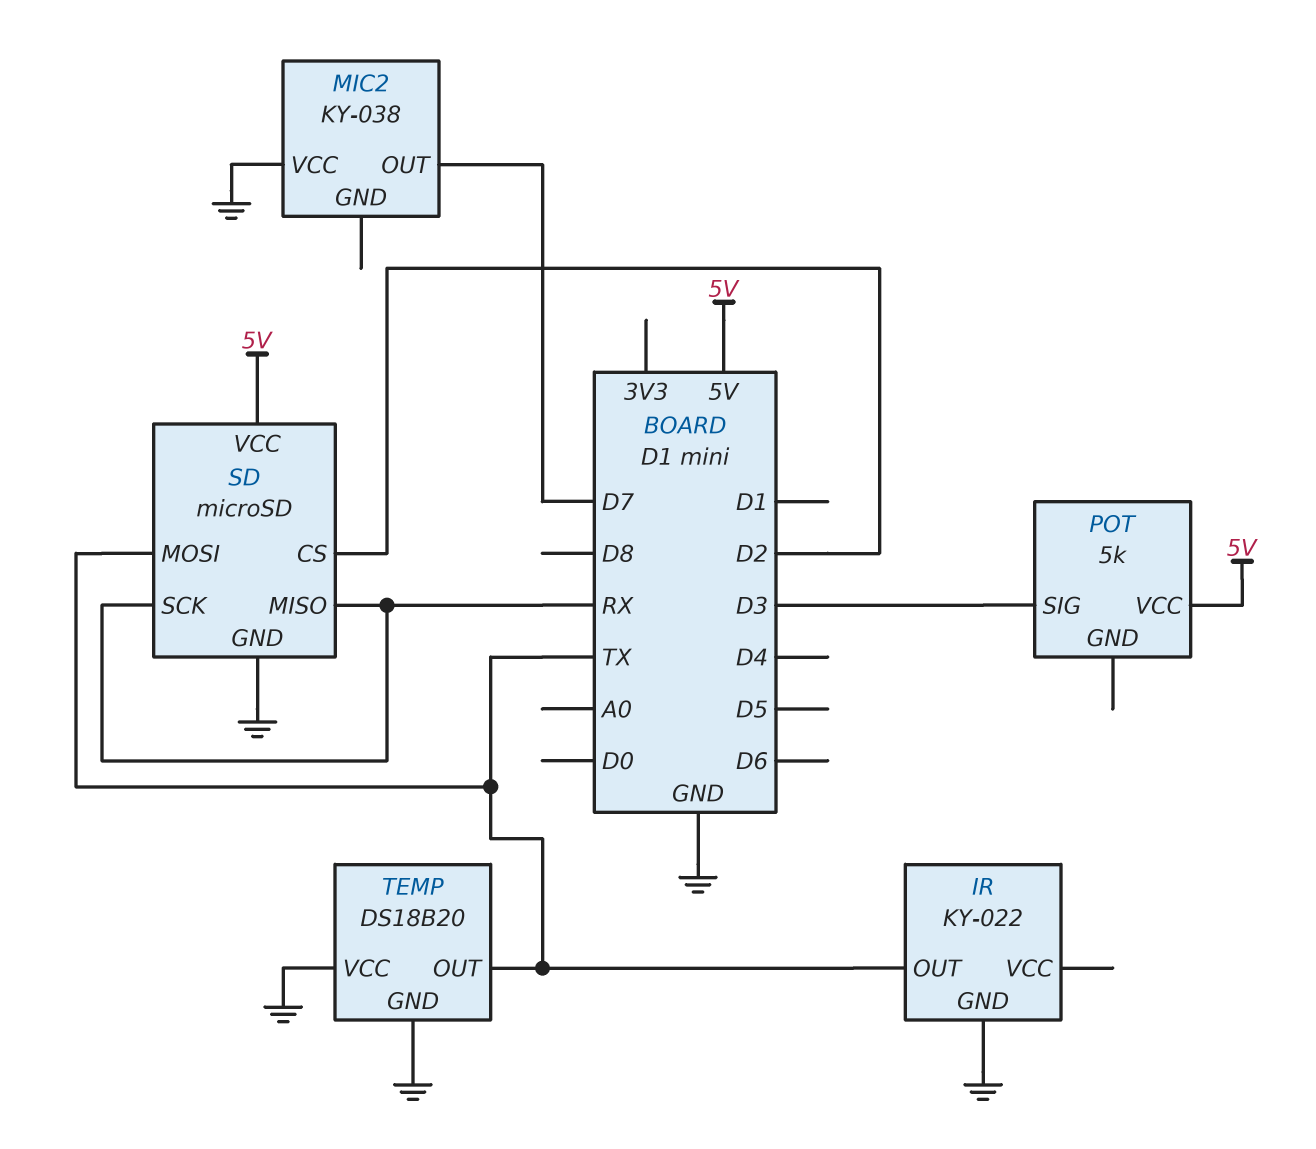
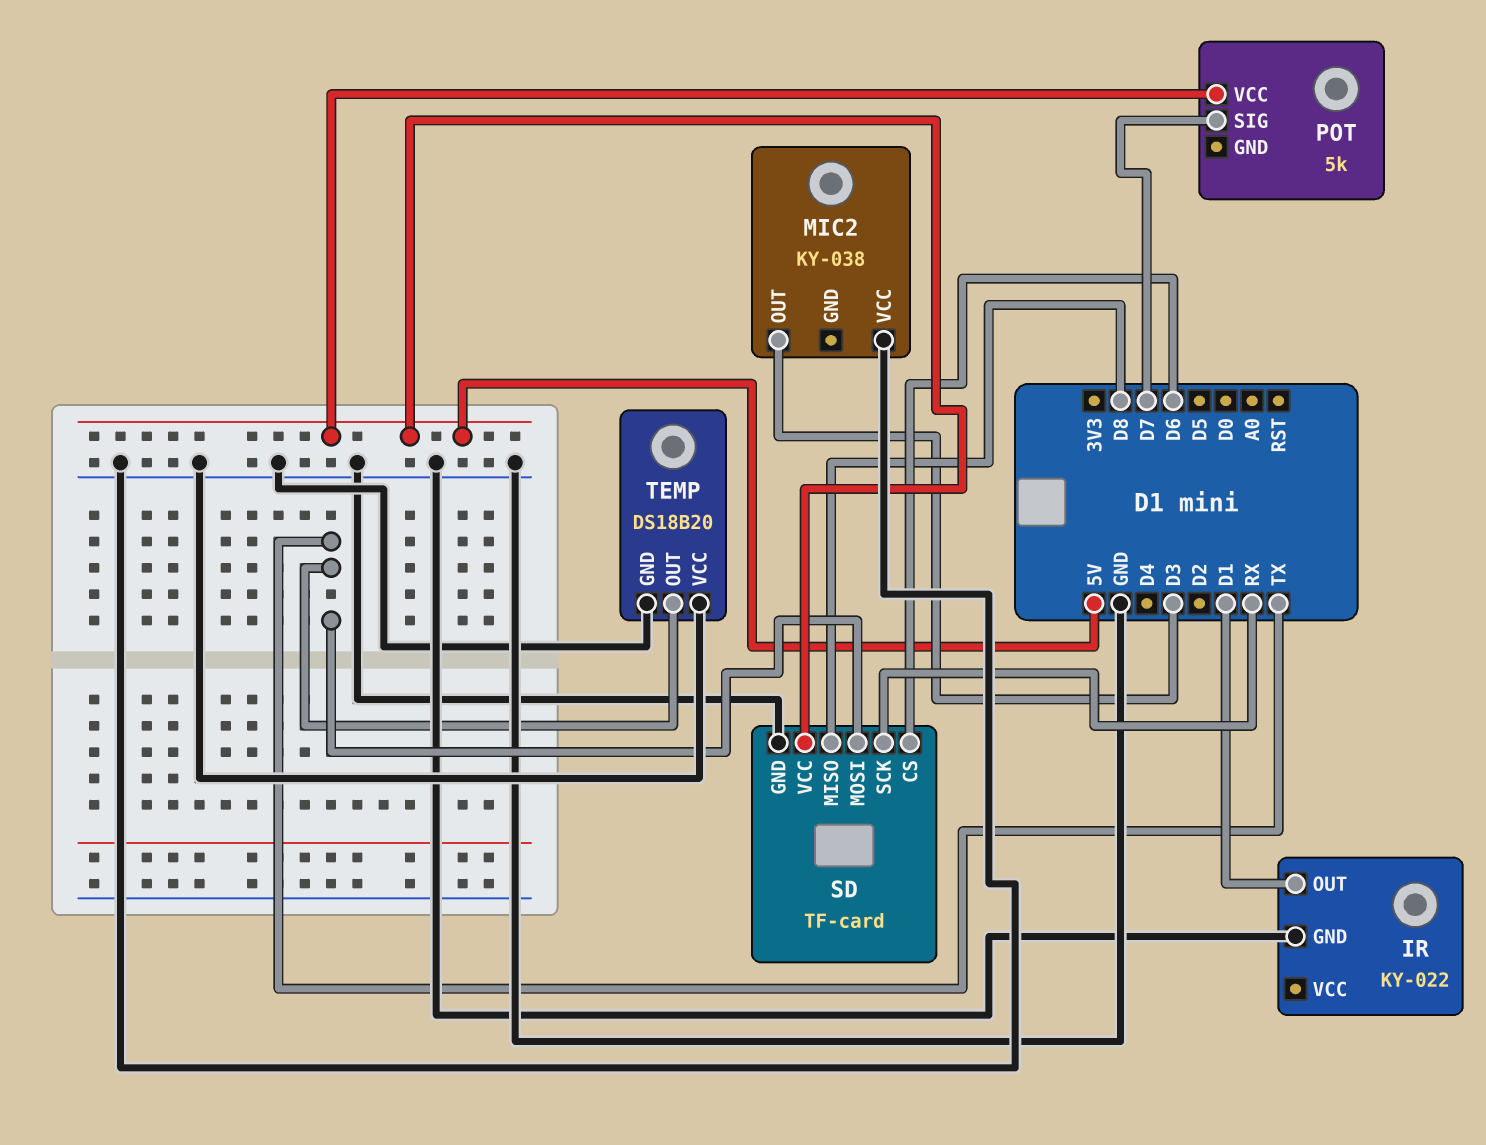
IR pin OUT: TX -> D1
MIC2 pin OUT: D7 -> D3
POT pin SIG: D3 -> D7
SD: microSD -> TF-card
SD pin CS: D2 -> D6
SD pin MISO: RX -> D8

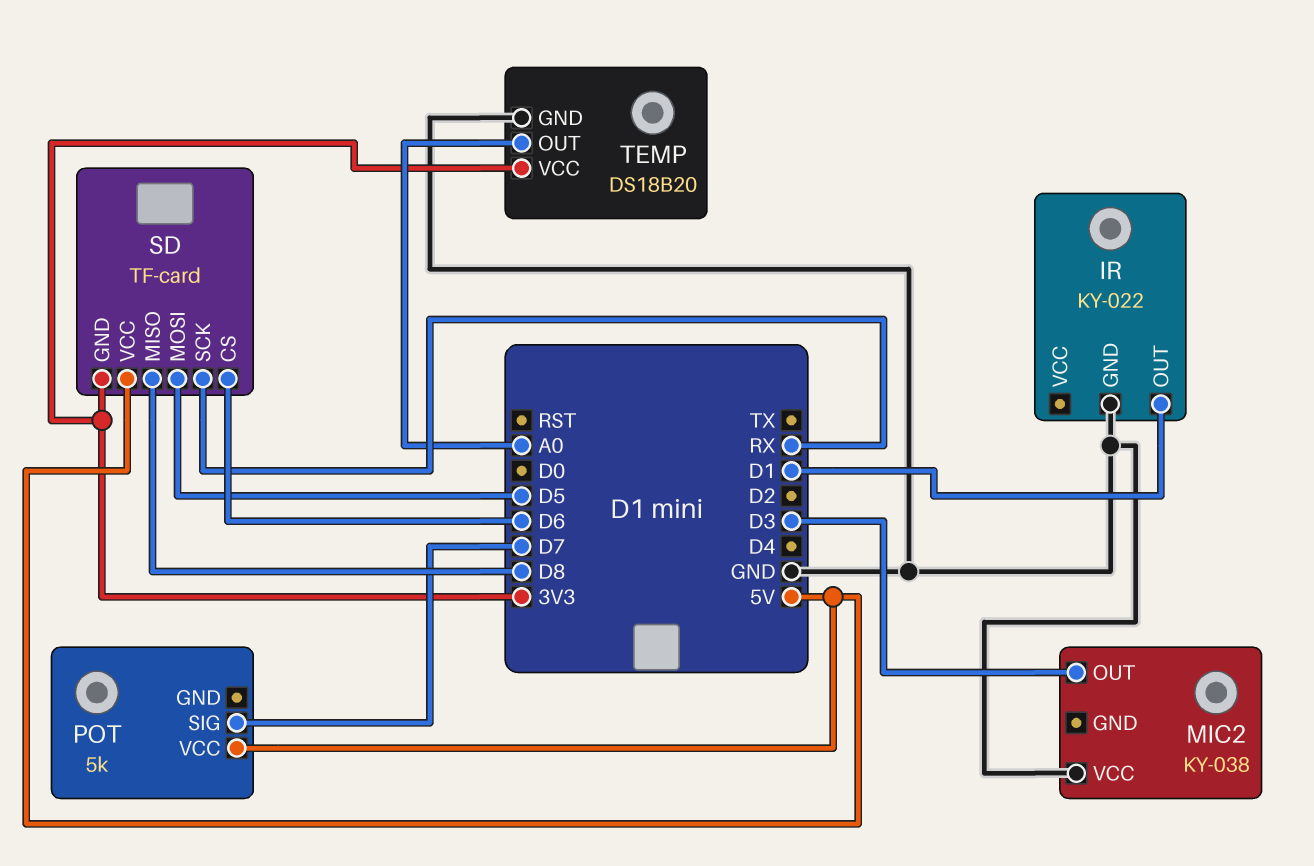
SD pin GND: GND -> 3V3
SD pin MOSI: TX -> D5
TEMP pin OUT: TX -> A0
TEMP pin VCC: GND -> 3V3

